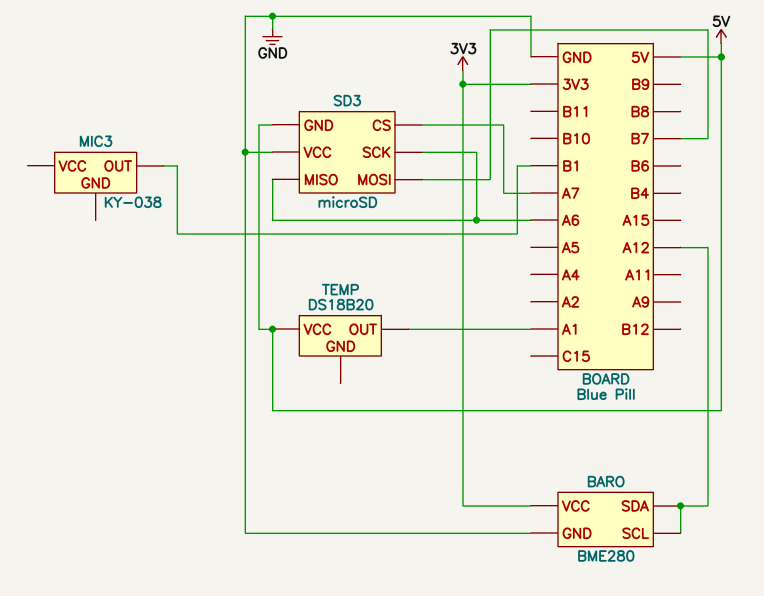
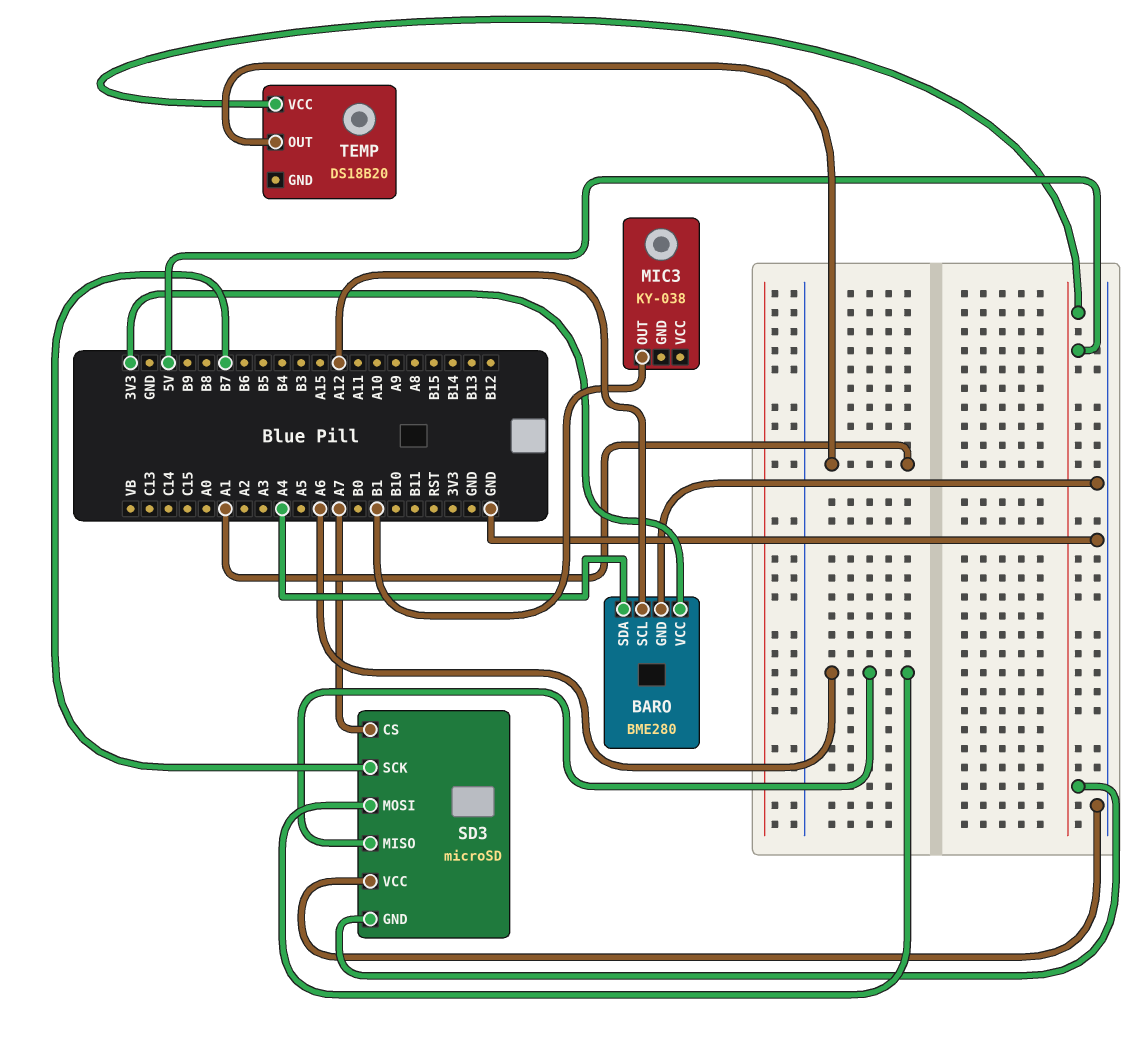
BARO pin SDA: A12 -> A4
SD3 pin MOSI: B7 -> A6
SD3 pin SCK: A6 -> B7

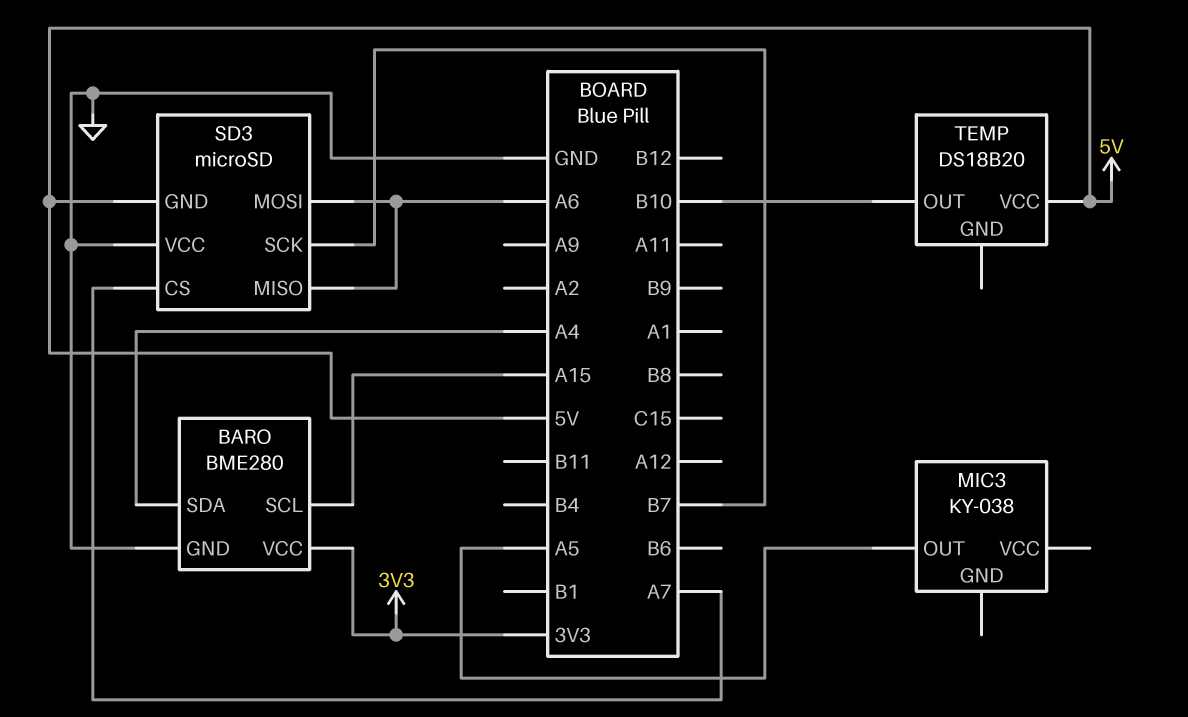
BARO pin SCL: A12 -> A15
MIC3 pin OUT: B1 -> A5
TEMP pin OUT: A1 -> B10

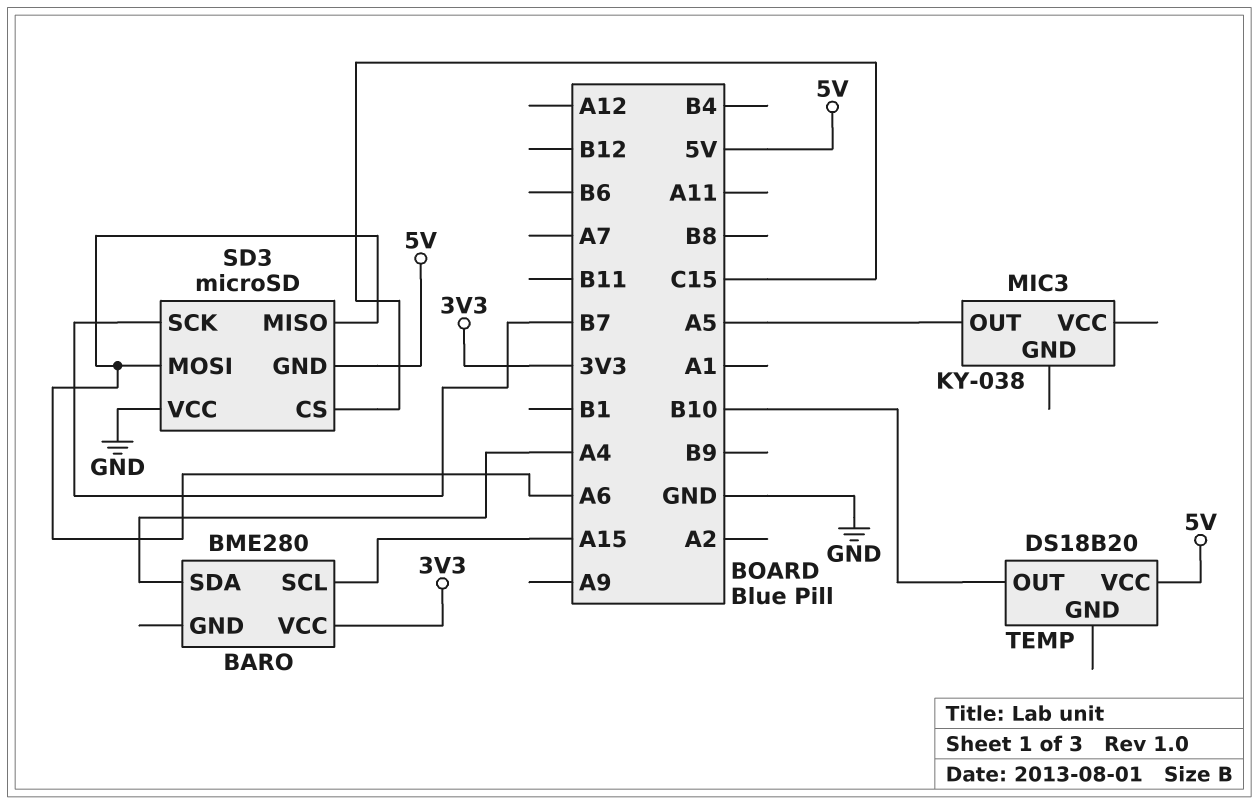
BARO pin GND: GND -> none
SD3 pin CS: A7 -> C15

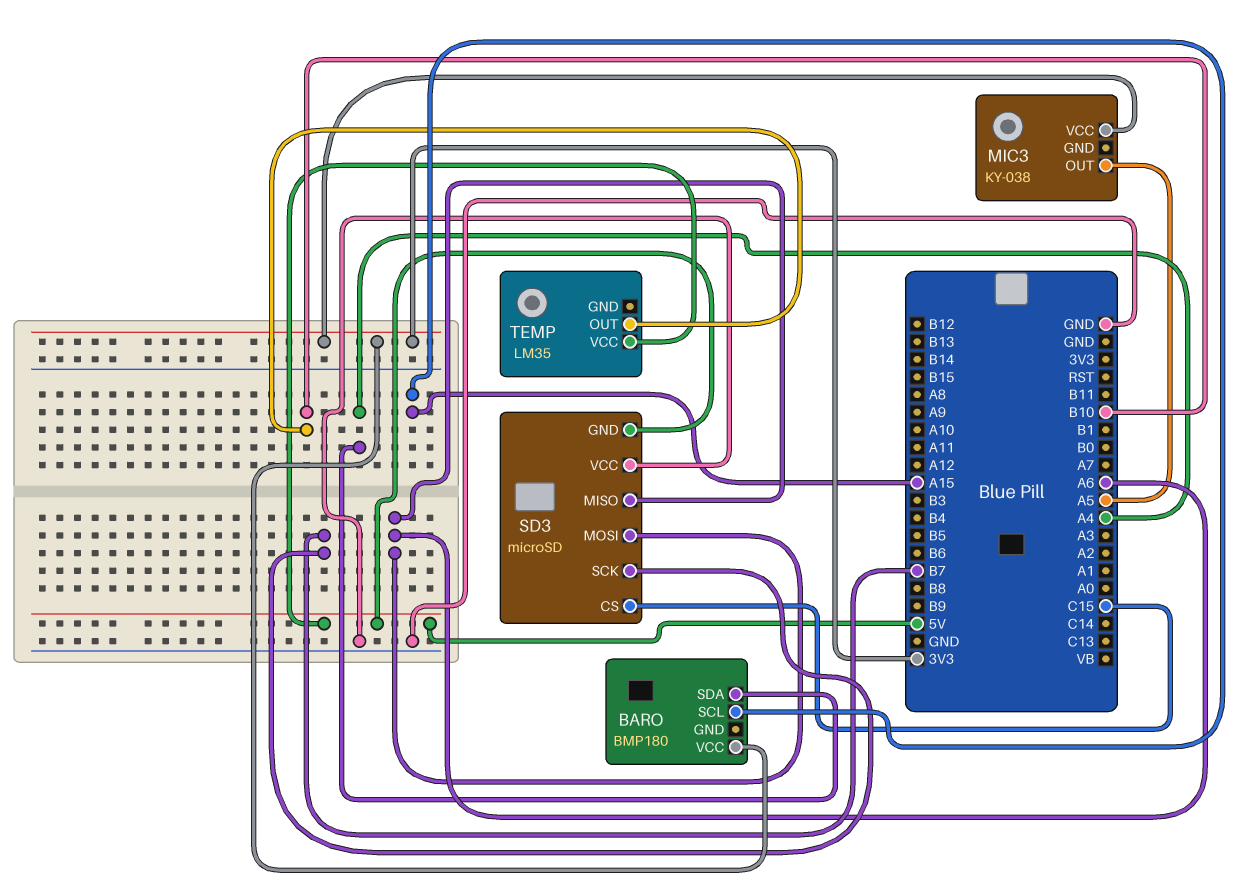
BARO: BME280 -> BMP180
MIC3 pin VCC: none -> 3V3
TEMP: DS18B20 -> LM35

